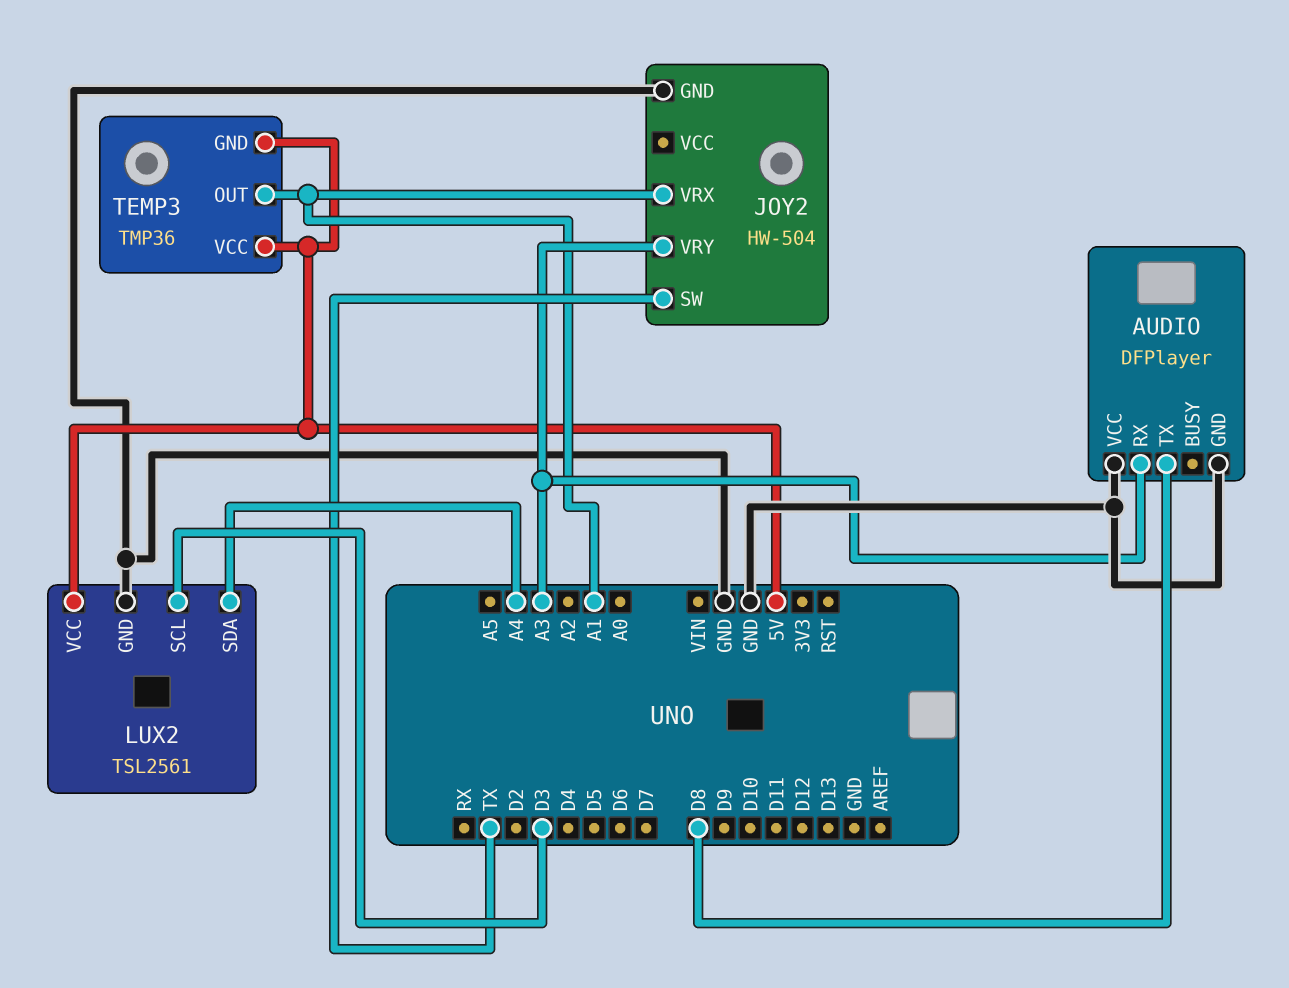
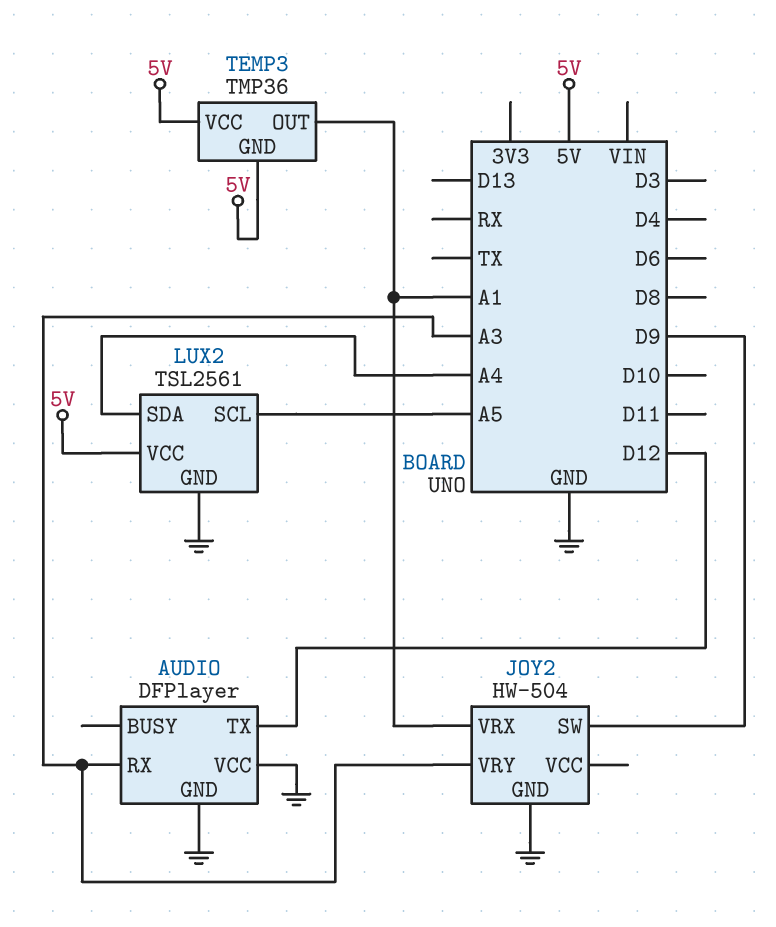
AUDIO pin TX: D8 -> D12
JOY2 pin SW: TX -> D9
LUX2 pin SCL: D3 -> A5

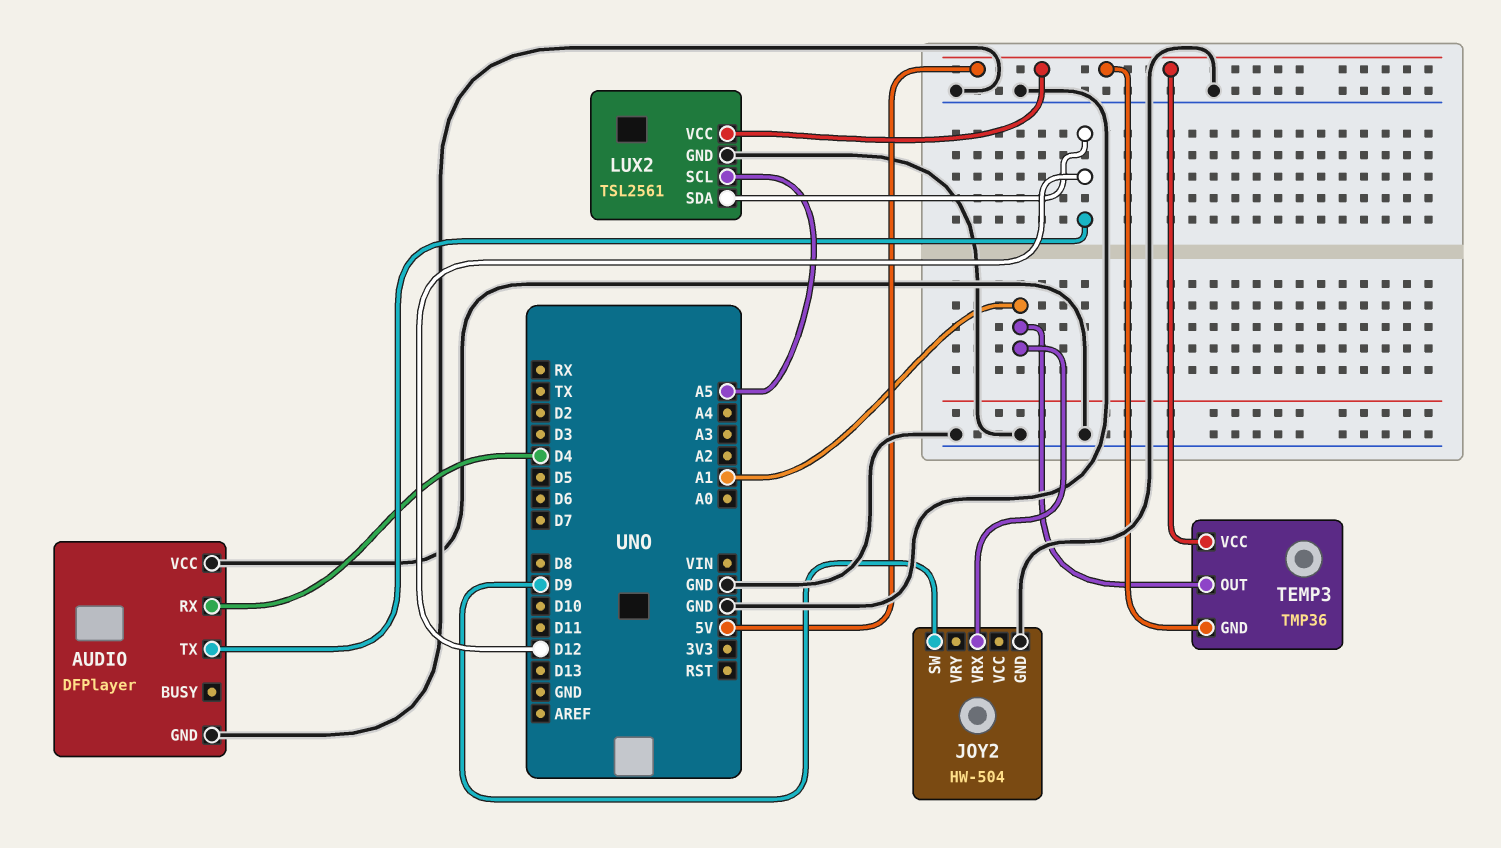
AUDIO pin RX: A3 -> D4
JOY2 pin VRY: A3 -> none
LUX2 pin SDA: A4 -> D12

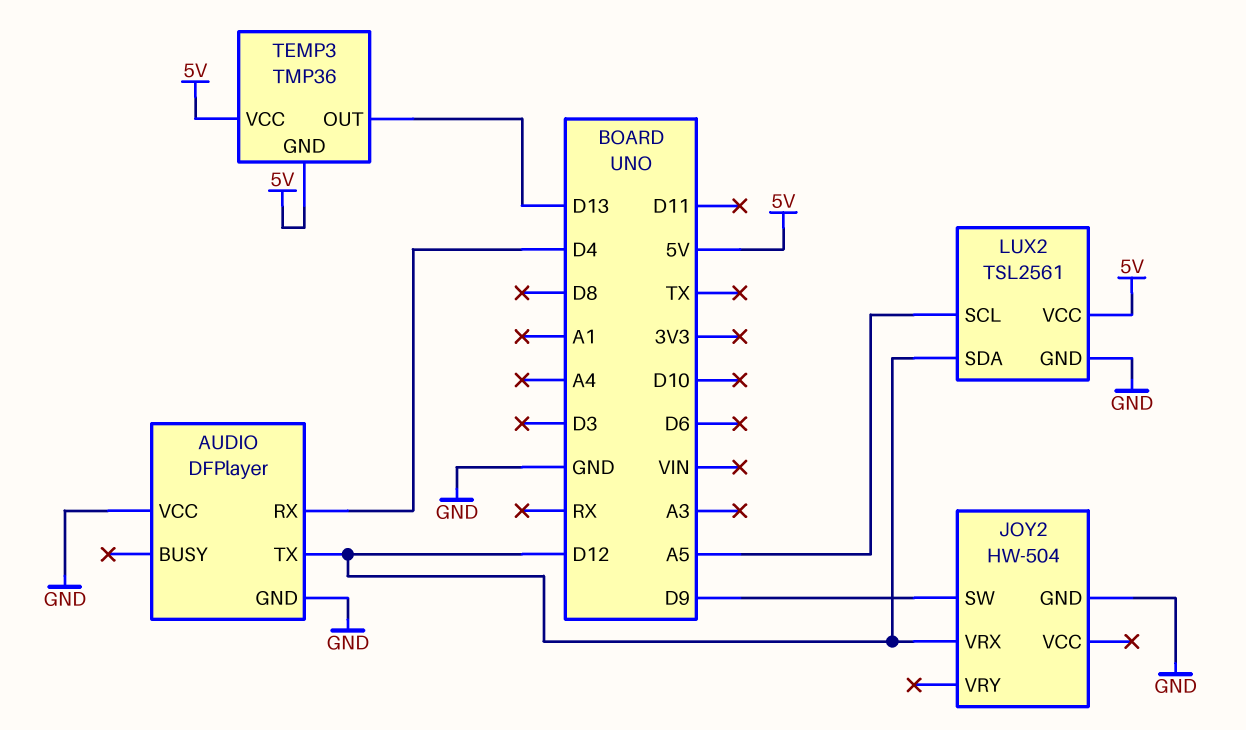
JOY2 pin VRX: A1 -> D12
TEMP3 pin OUT: A1 -> D13

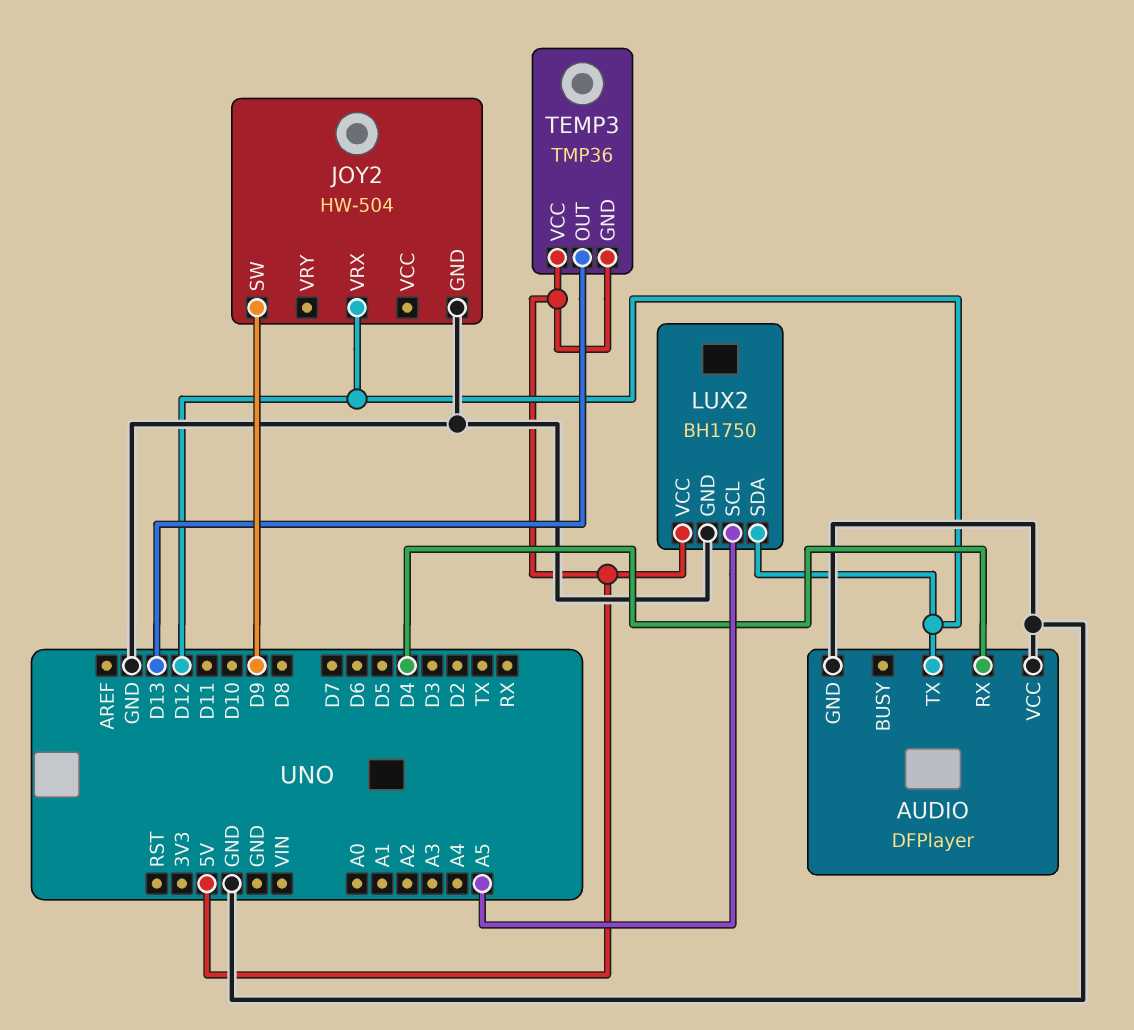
LUX2: TSL2561 -> BH1750

